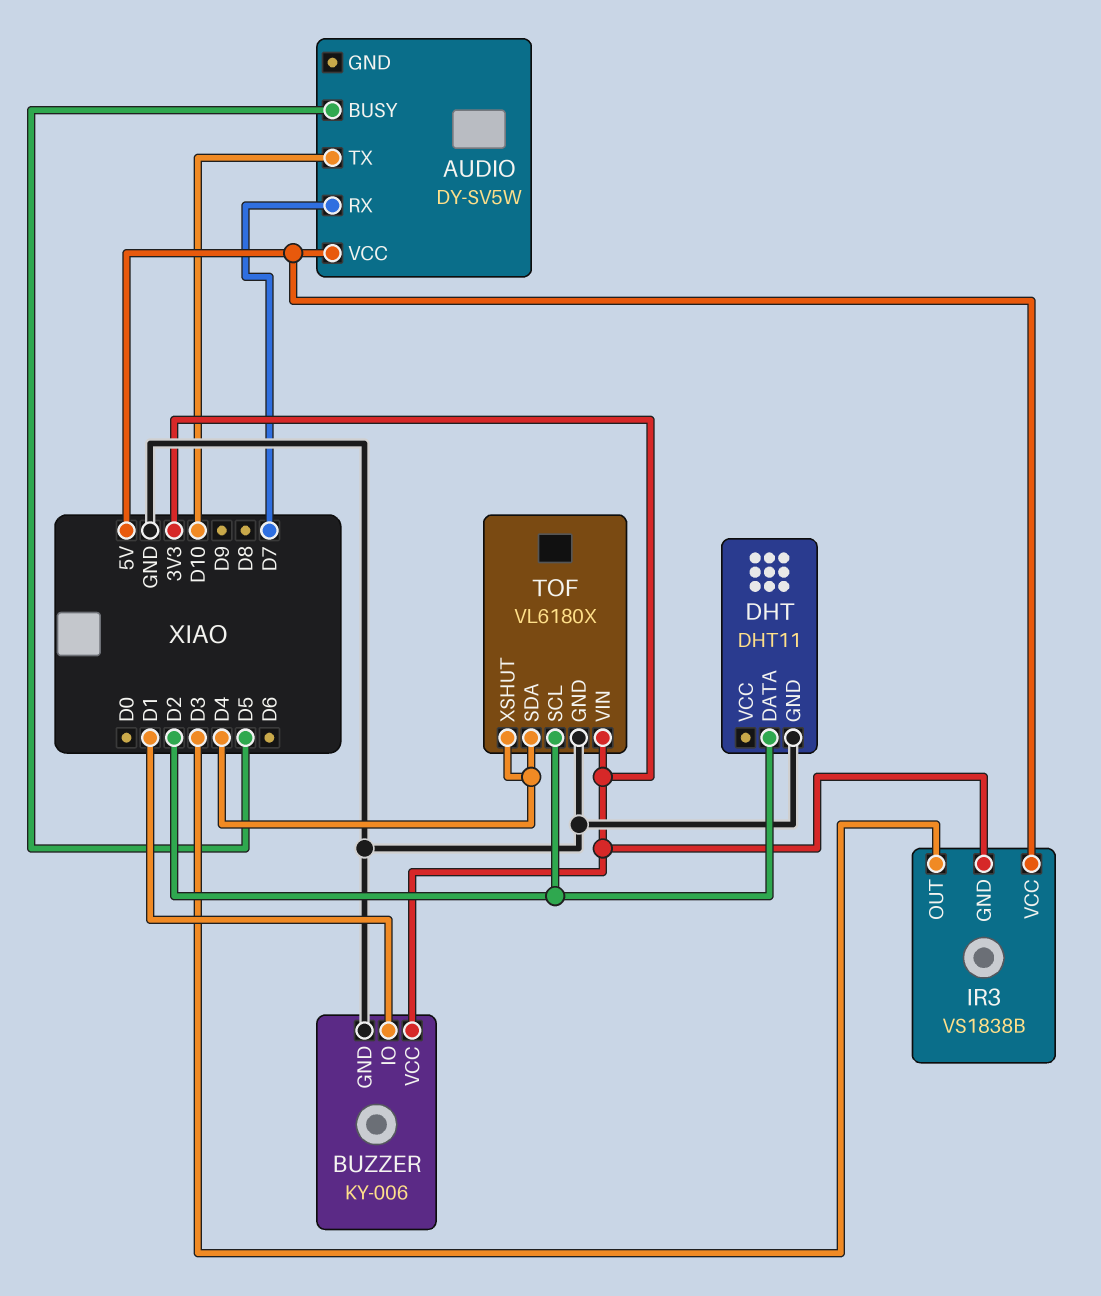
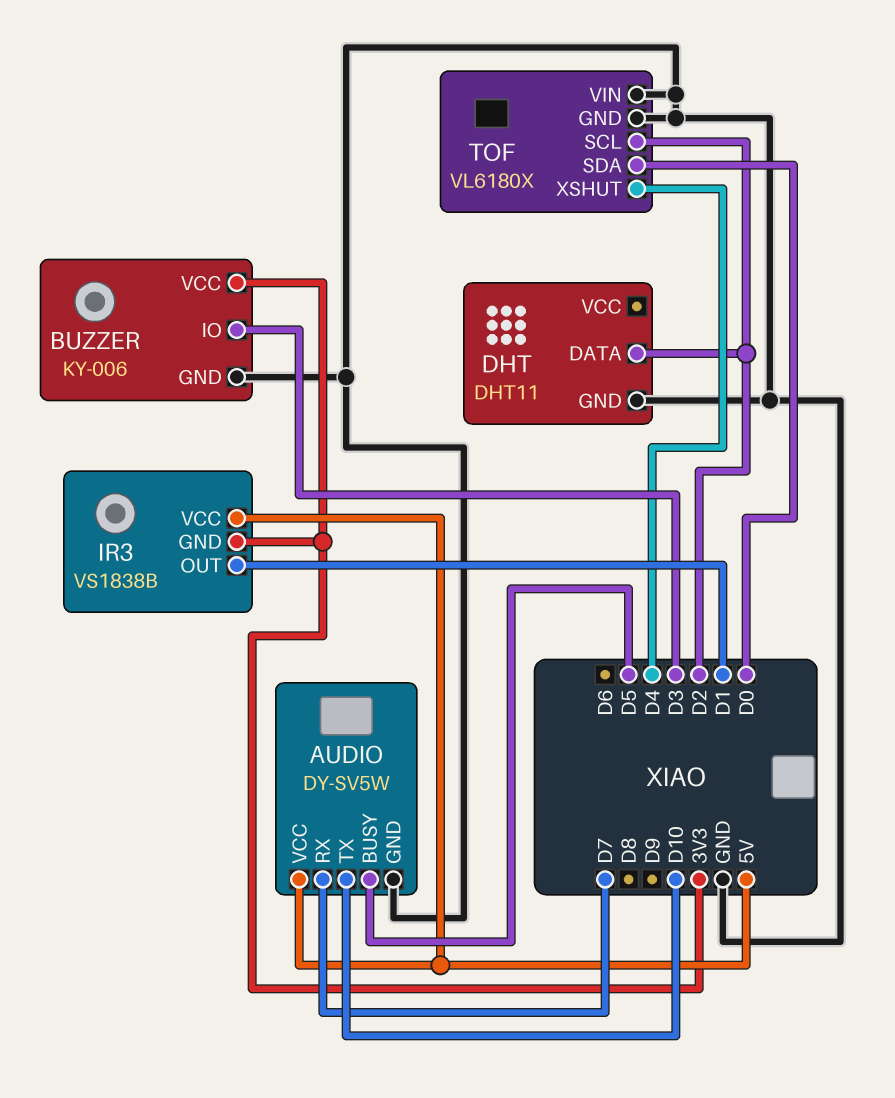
AUDIO pin GND: none -> GND
BUZZER pin IO: D1 -> D3
IR3 pin OUT: D3 -> D1
TOF pin SDA: D4 -> D0
TOF pin VIN: 3V3 -> GND

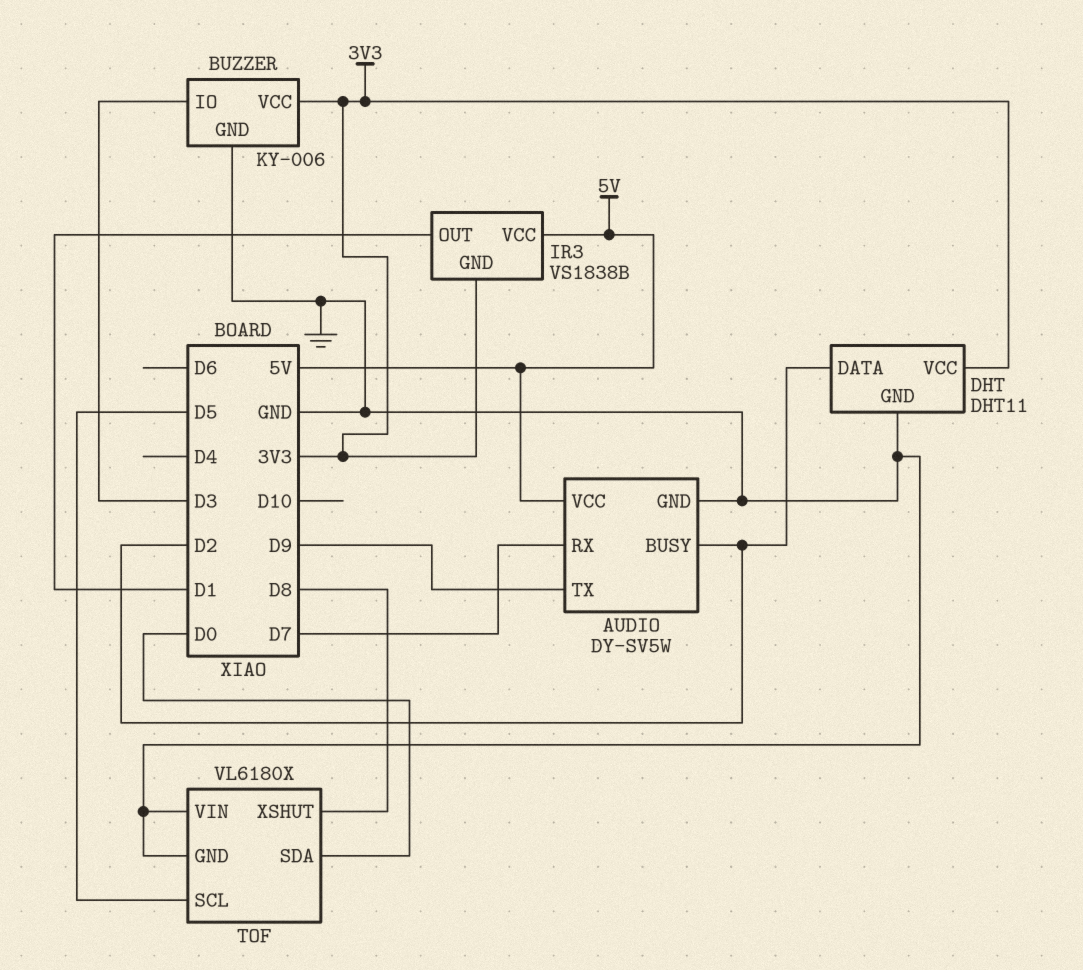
AUDIO pin BUSY: D5 -> D2
AUDIO pin TX: D10 -> D9
DHT pin VCC: none -> 3V3
TOF pin SCL: D2 -> D5
TOF pin XSHUT: D4 -> D8

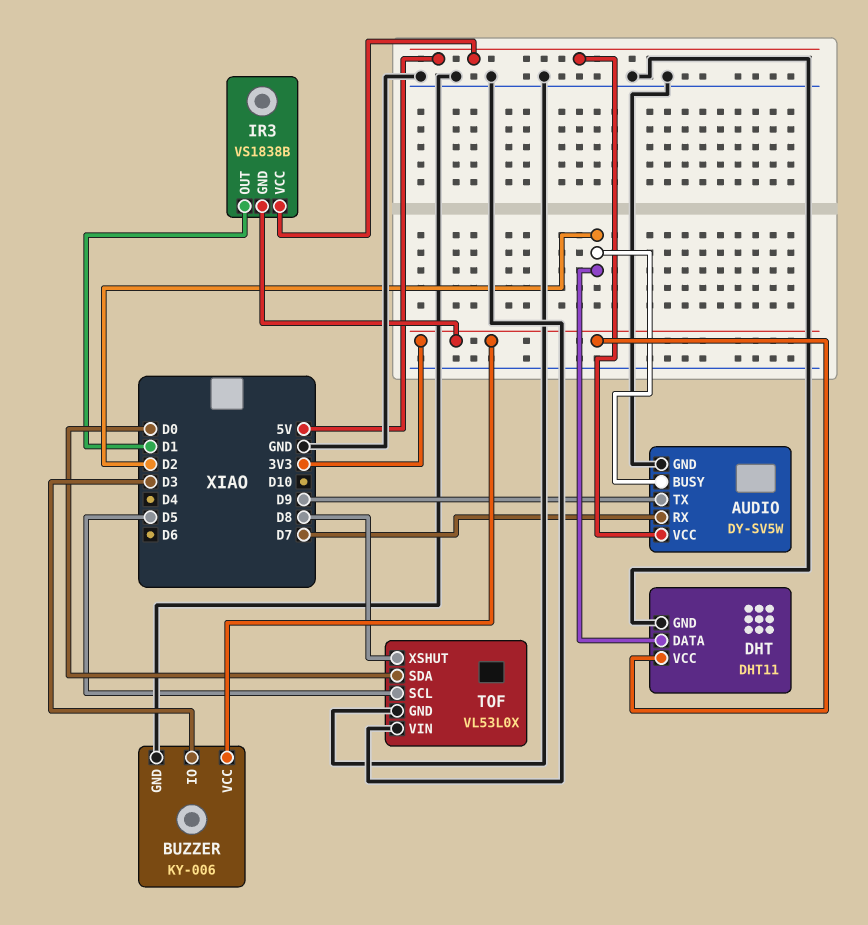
TOF: VL6180X -> VL53L0X

